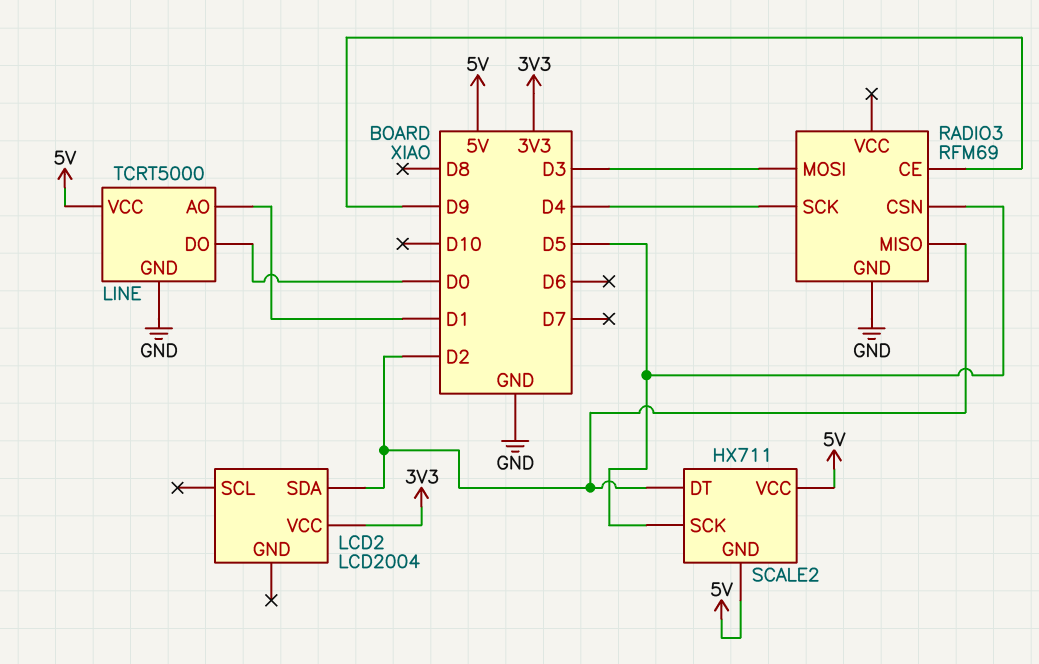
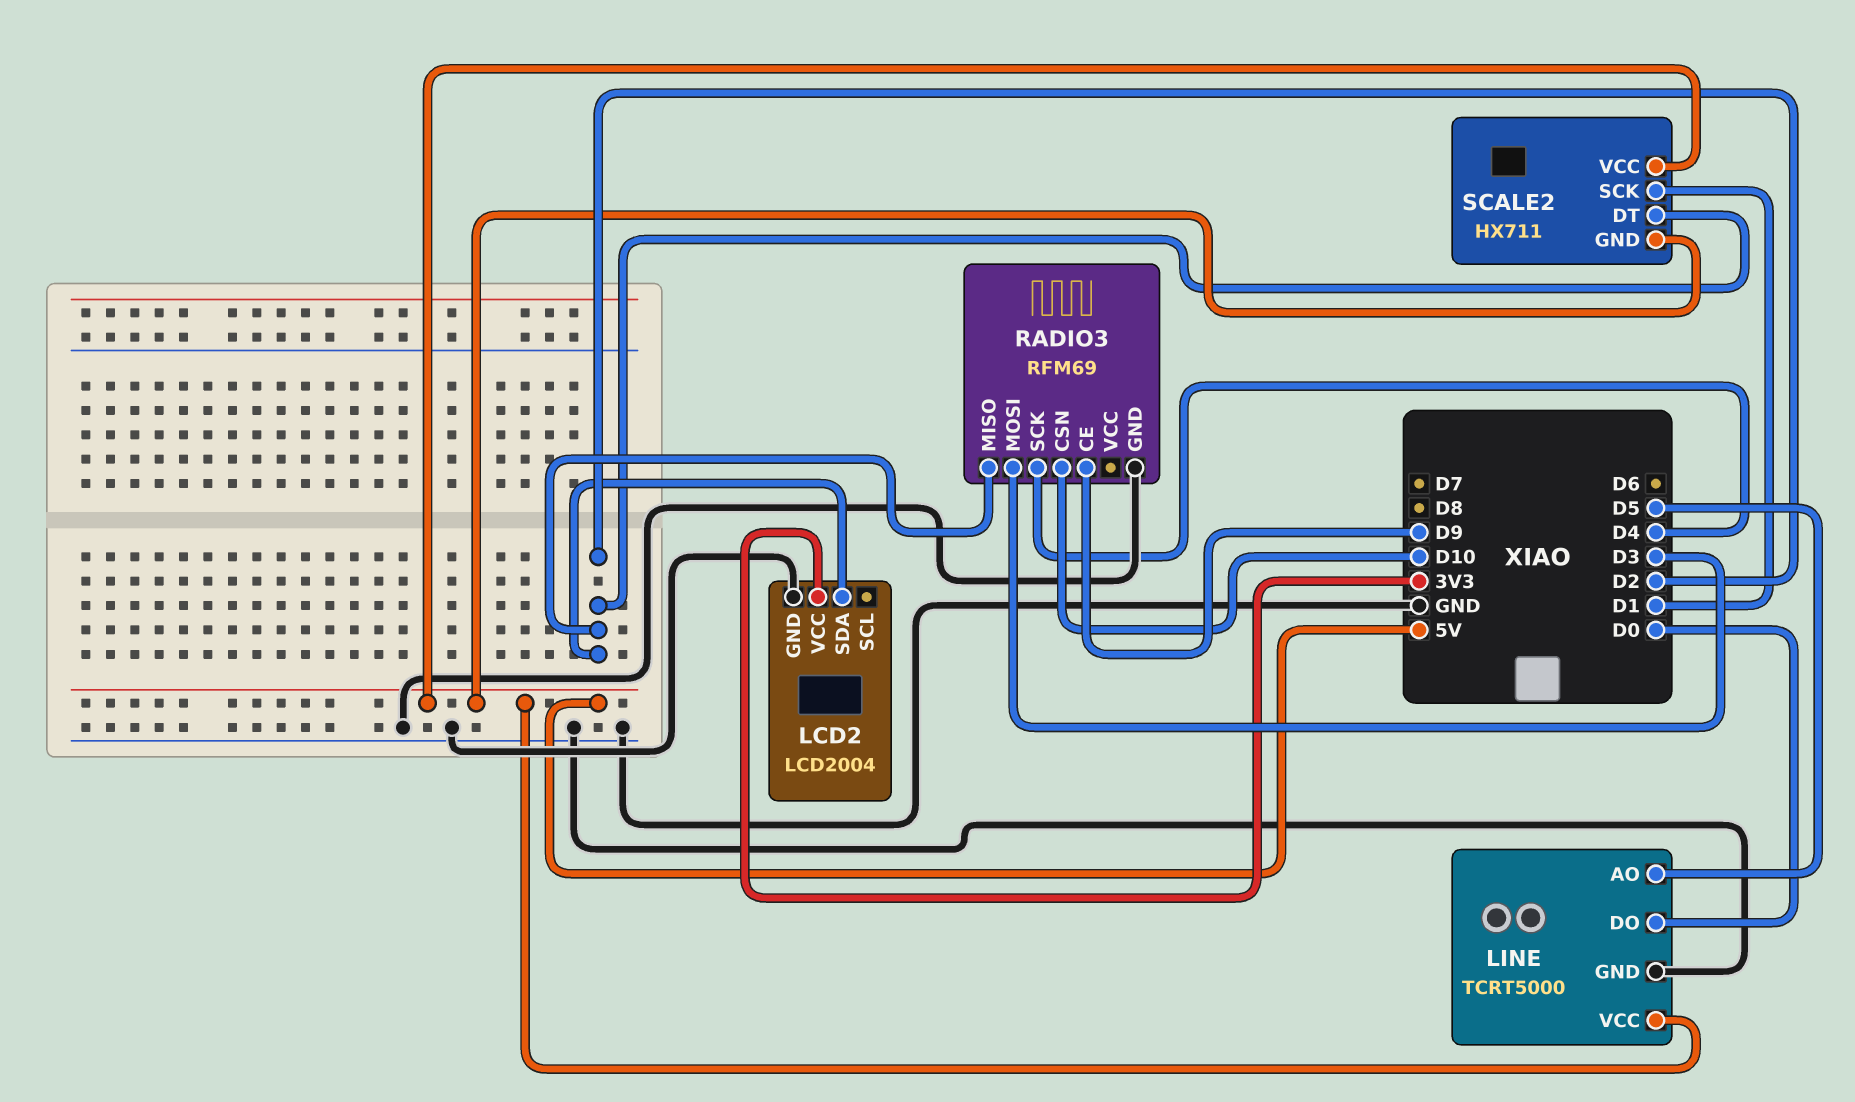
LCD2 pin GND: none -> GND
LINE pin AO: D1 -> D5
RADIO3 pin CSN: D5 -> D10
SCALE2 pin SCK: D5 -> D1

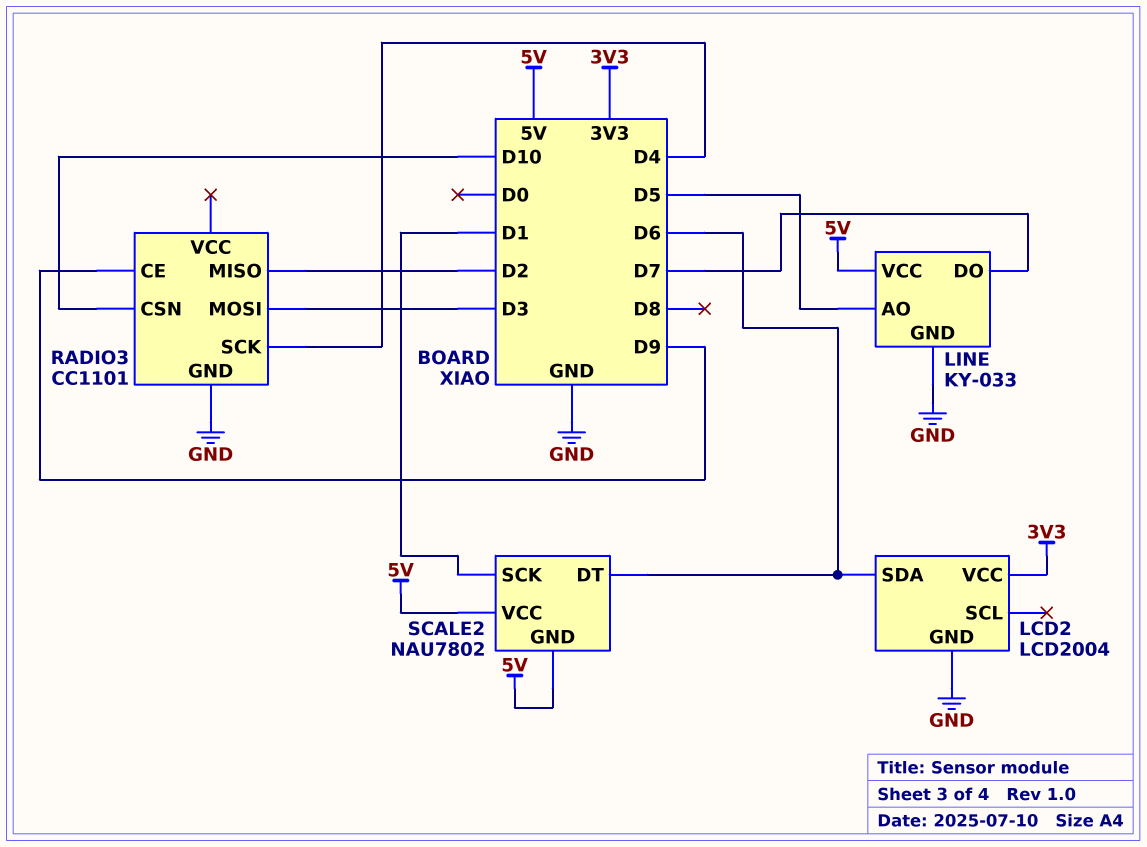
LCD2 pin SDA: D2 -> D6
LINE: TCRT5000 -> KY-033
LINE pin DO: D0 -> D7
RADIO3: RFM69 -> CC1101
SCALE2: HX711 -> NAU7802
SCALE2 pin DT: D2 -> D6

